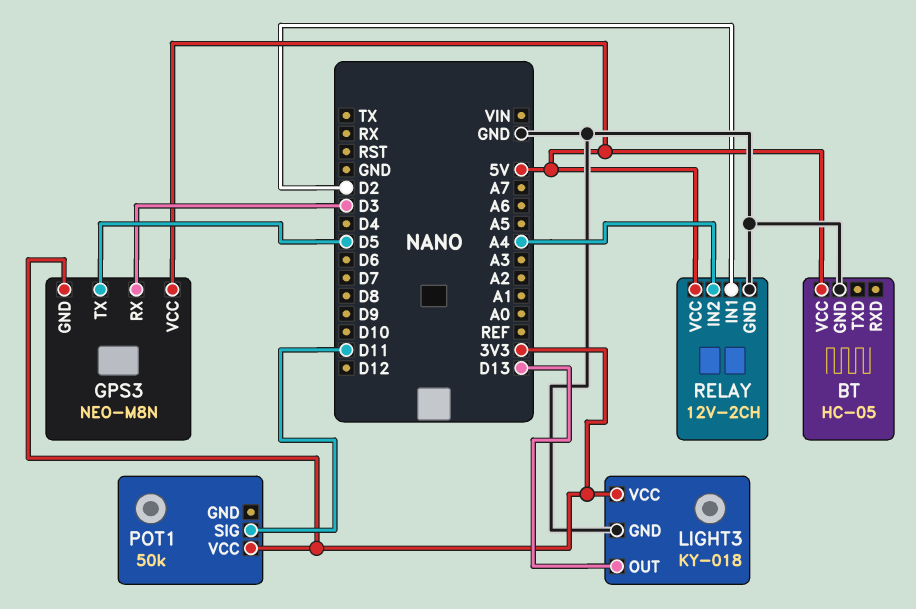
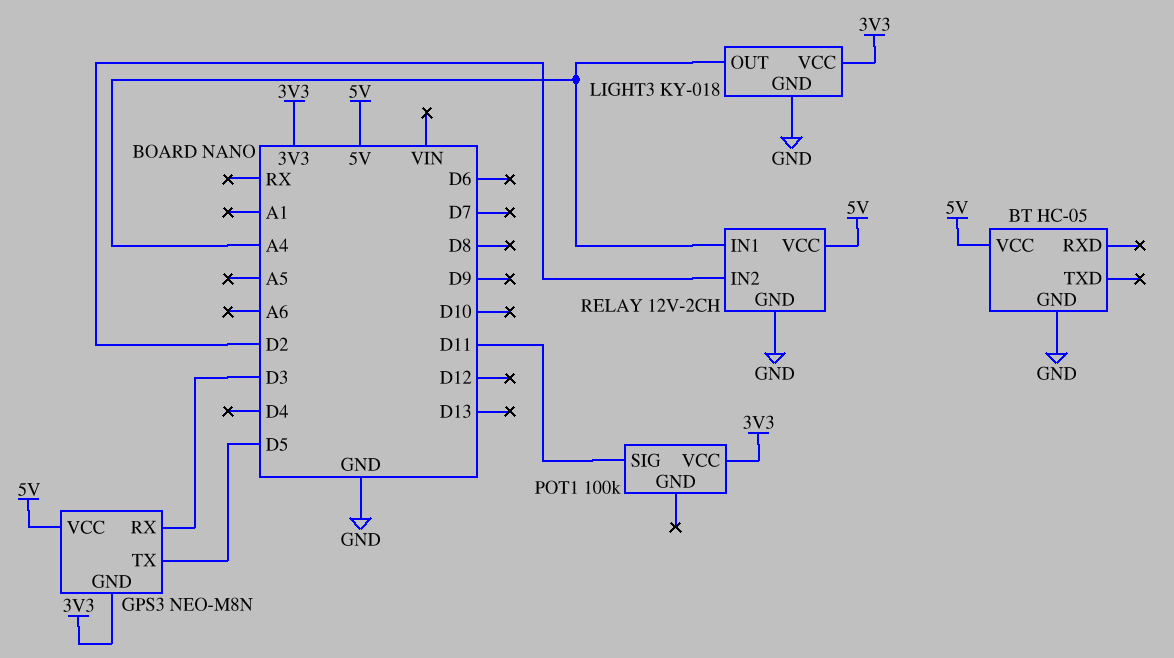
LIGHT3 pin OUT: D13 -> A4
POT1: 50k -> 100k
RELAY pin IN1: D2 -> A4
RELAY pin IN2: A4 -> D2

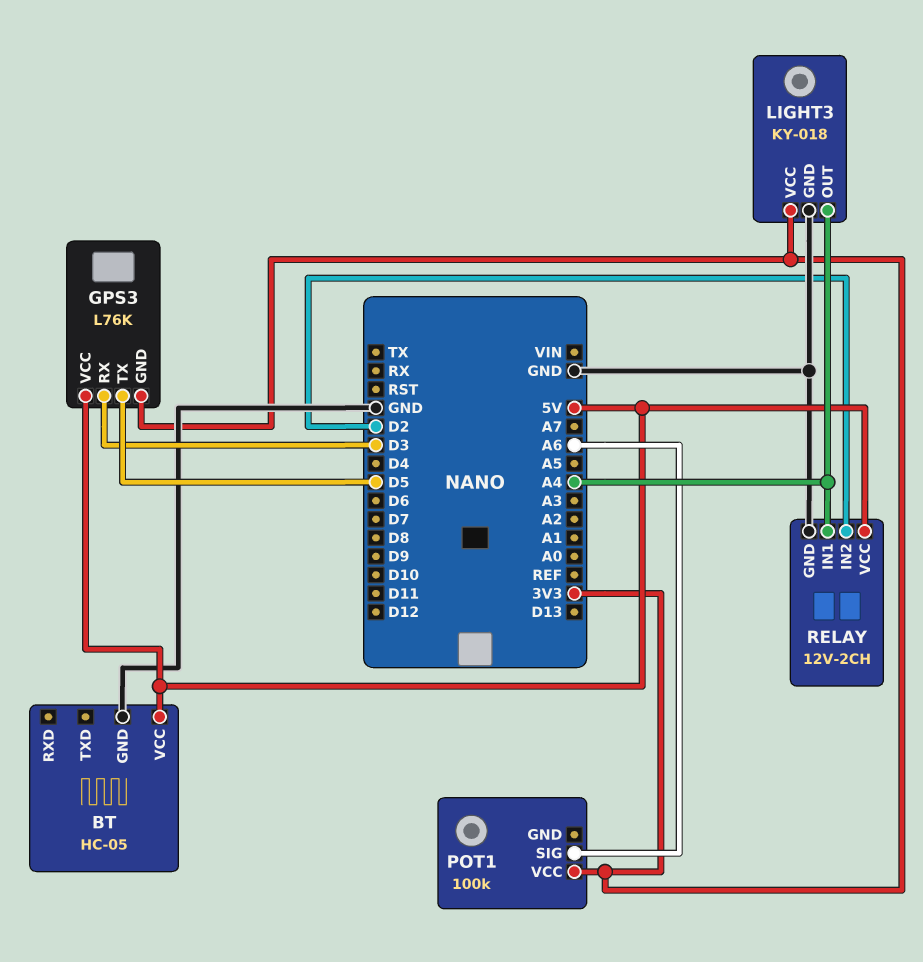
GPS3: NEO-M8N -> L76K
POT1 pin SIG: D11 -> A6

